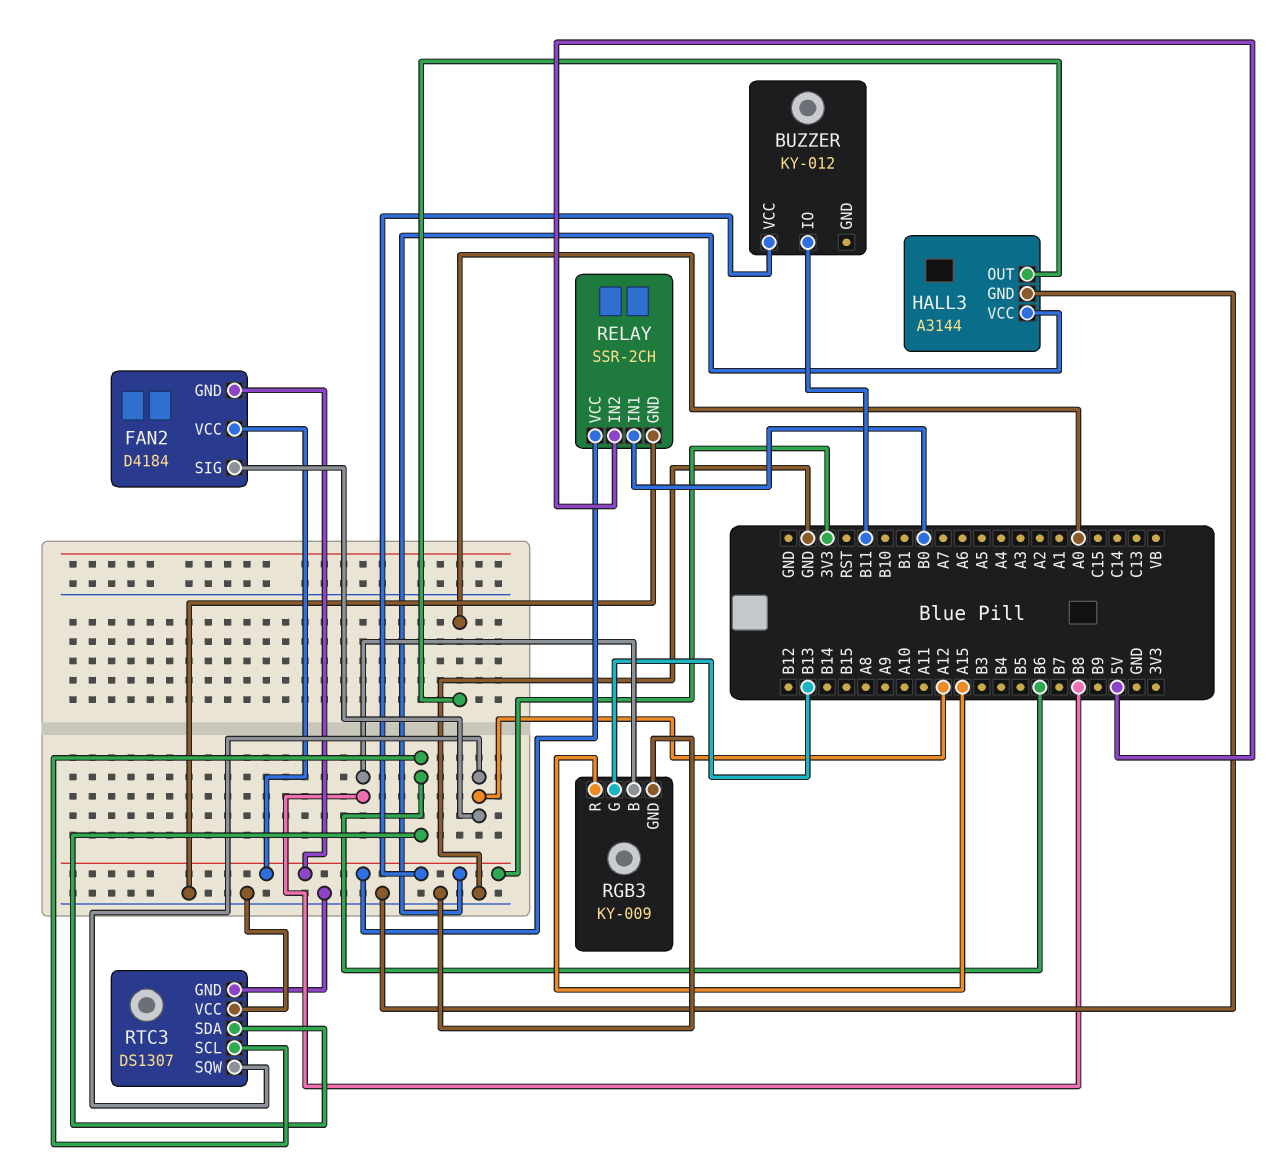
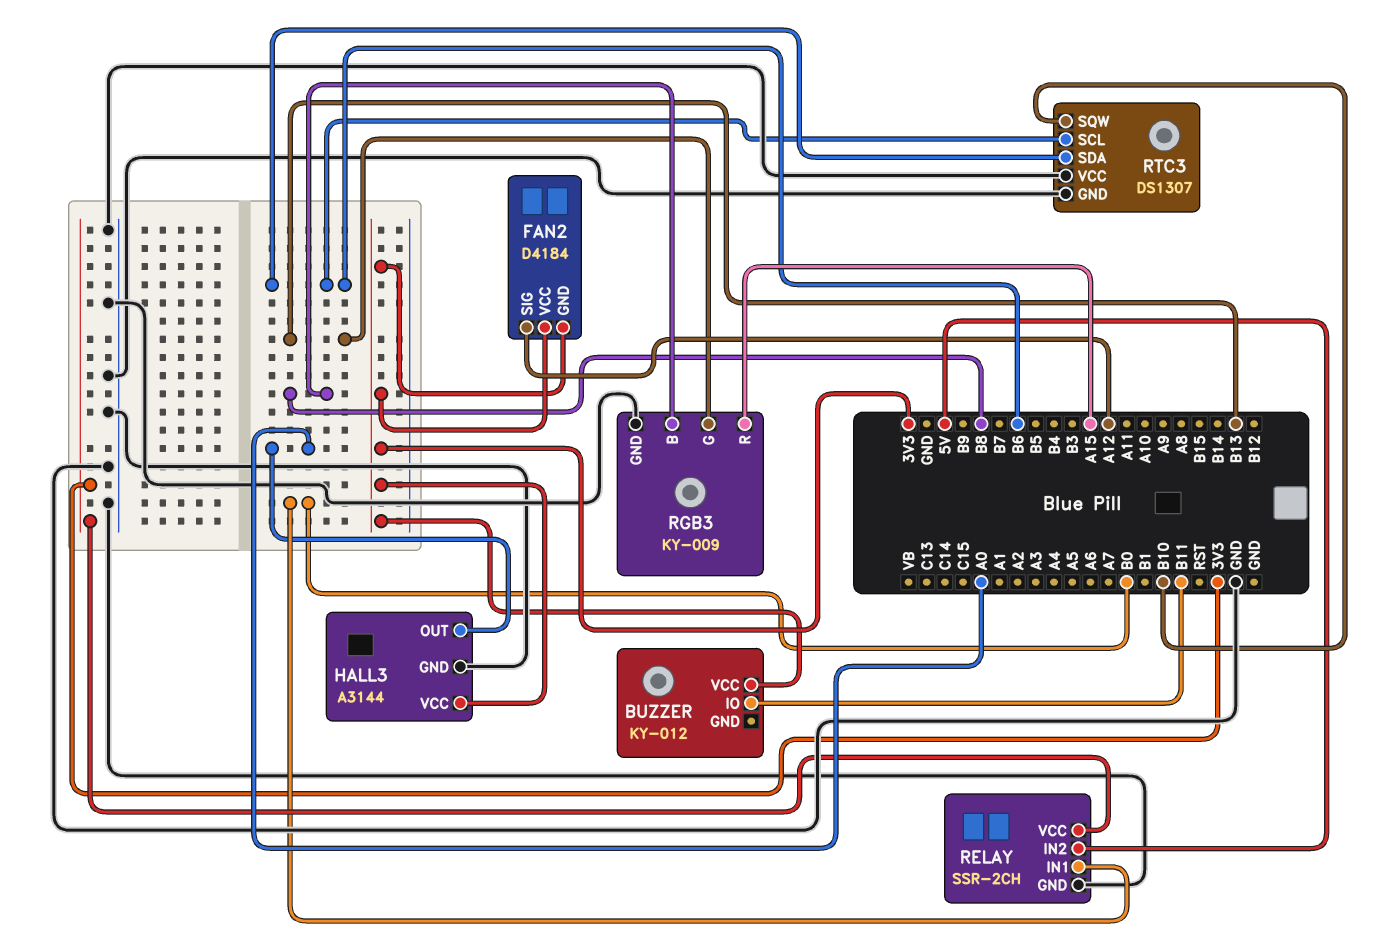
RTC3 pin SQW: A12 -> B10

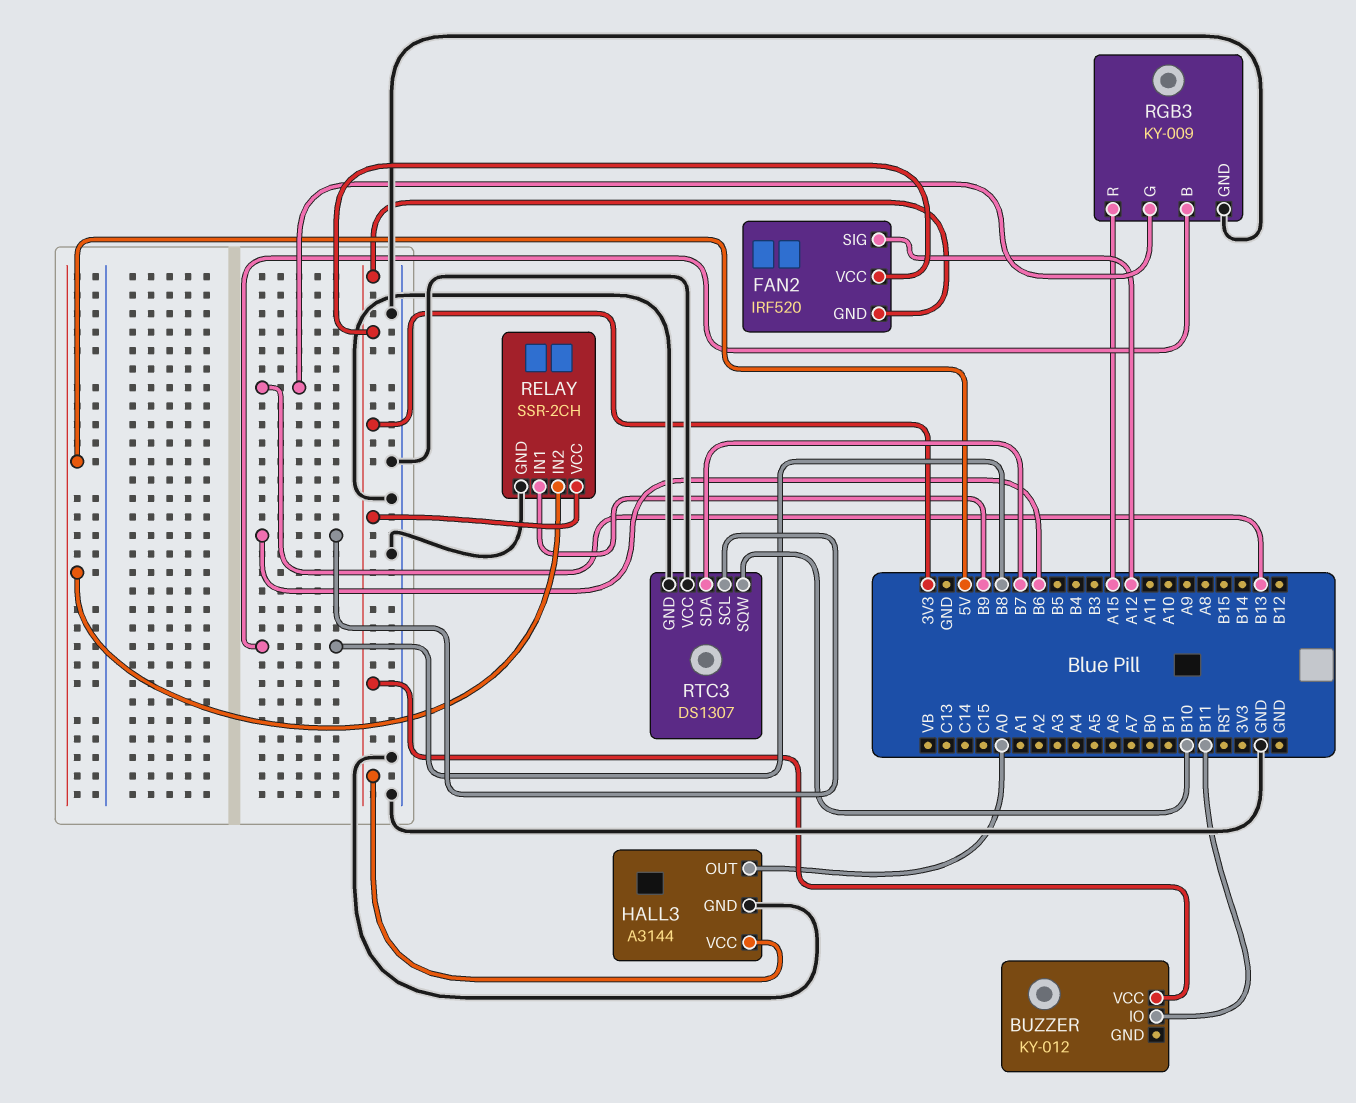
FAN2: D4184 -> IRF520
RELAY pin IN1: B0 -> B9
RTC3 pin SDA: B6 -> B7

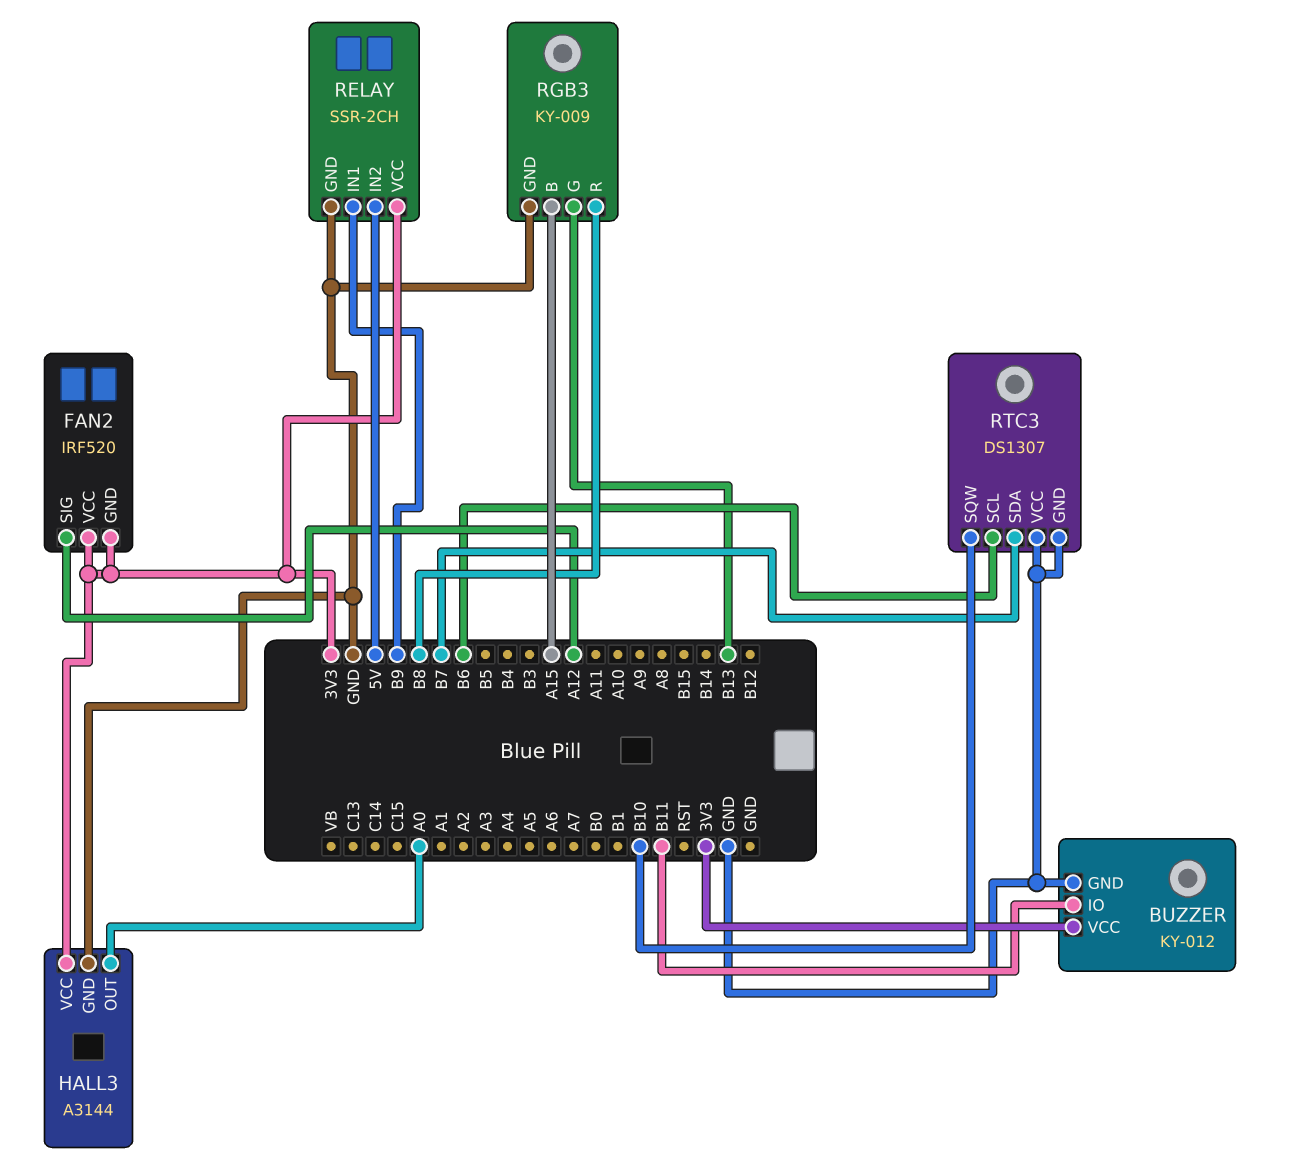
BUZZER pin GND: none -> GND
RGB3 pin B: B8 -> A15
RGB3 pin R: A15 -> B8

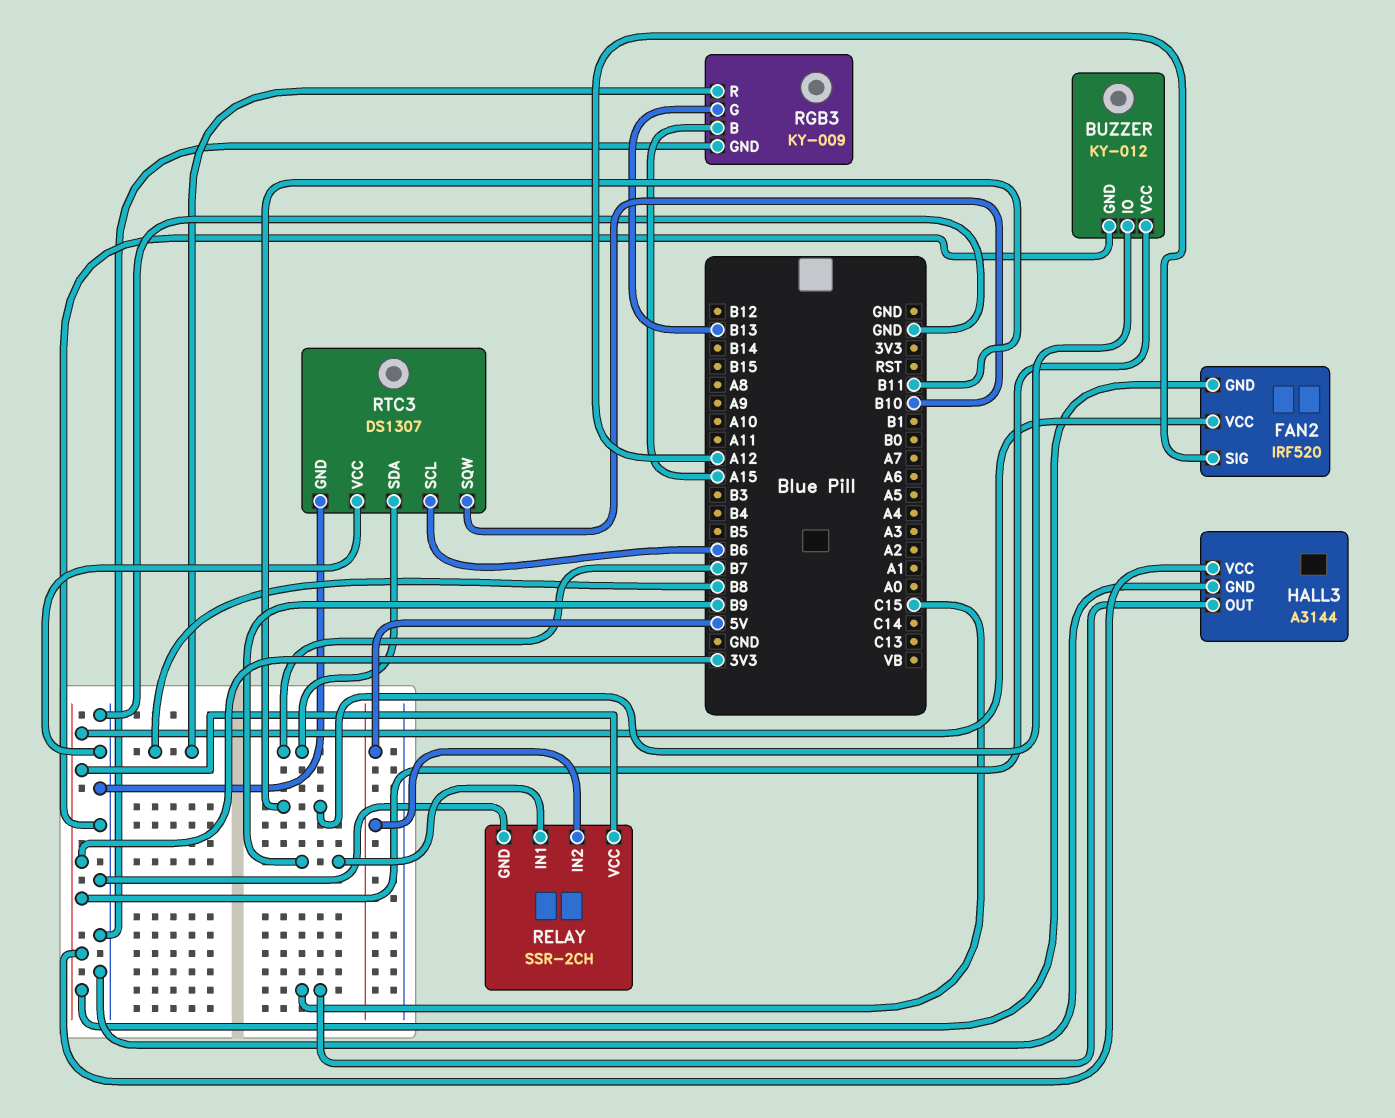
HALL3 pin OUT: A0 -> C15

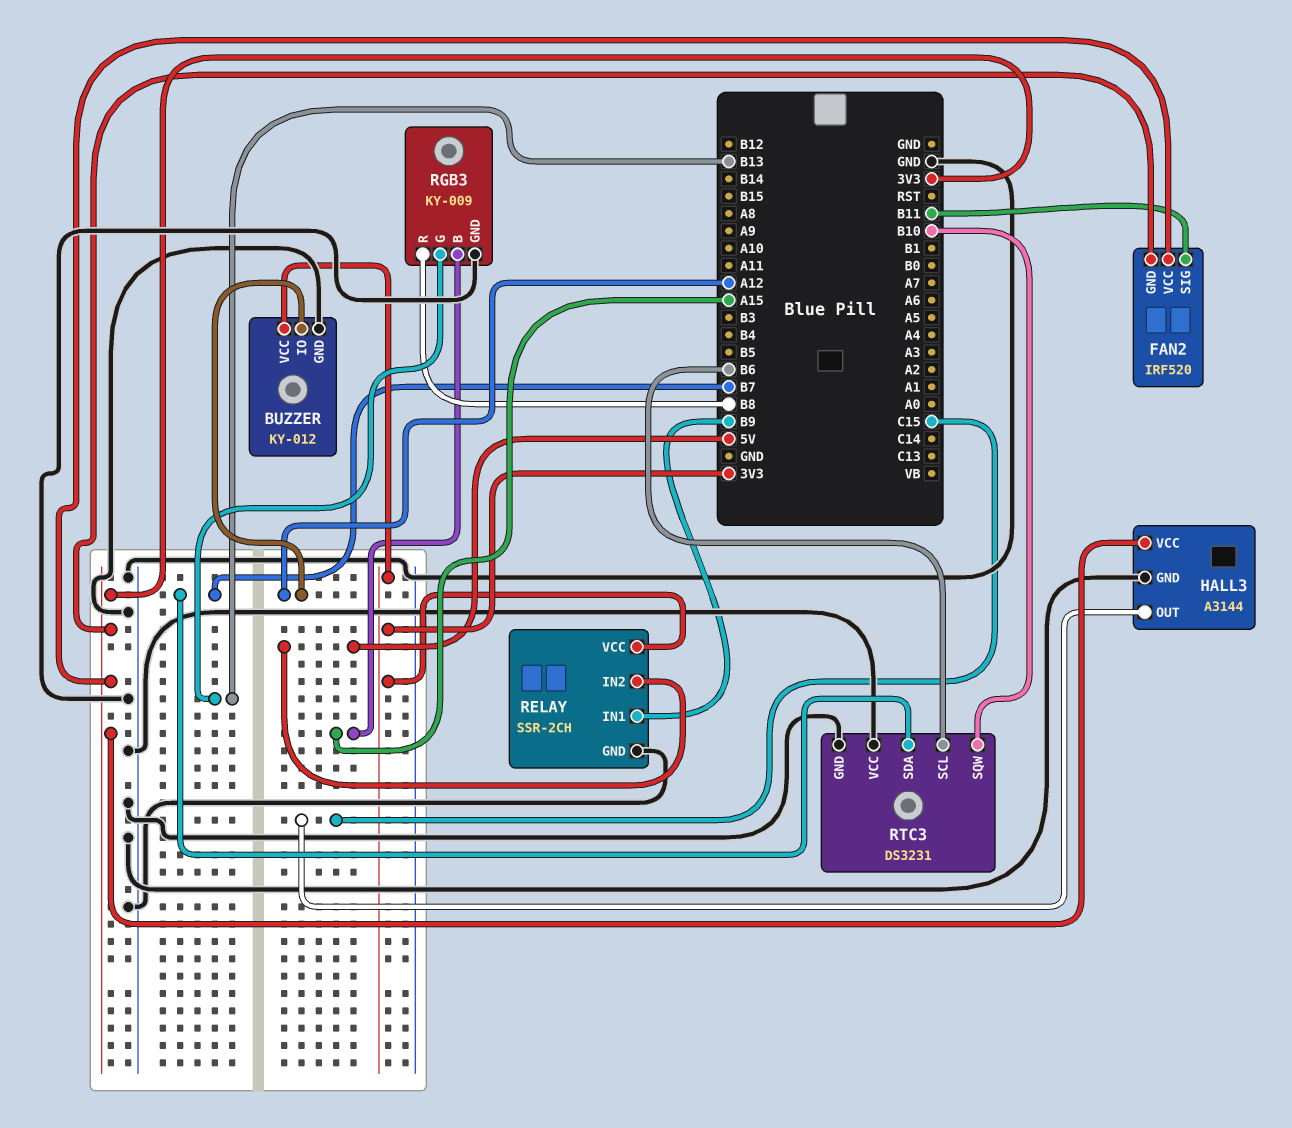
BUZZER pin IO: B11 -> A12
FAN2 pin SIG: A12 -> B11
RTC3: DS1307 -> DS3231

